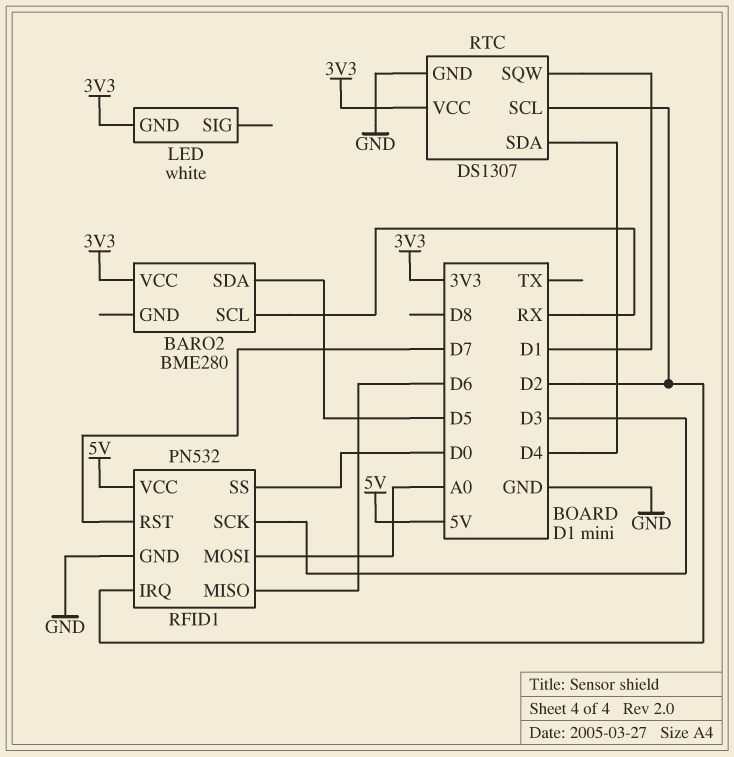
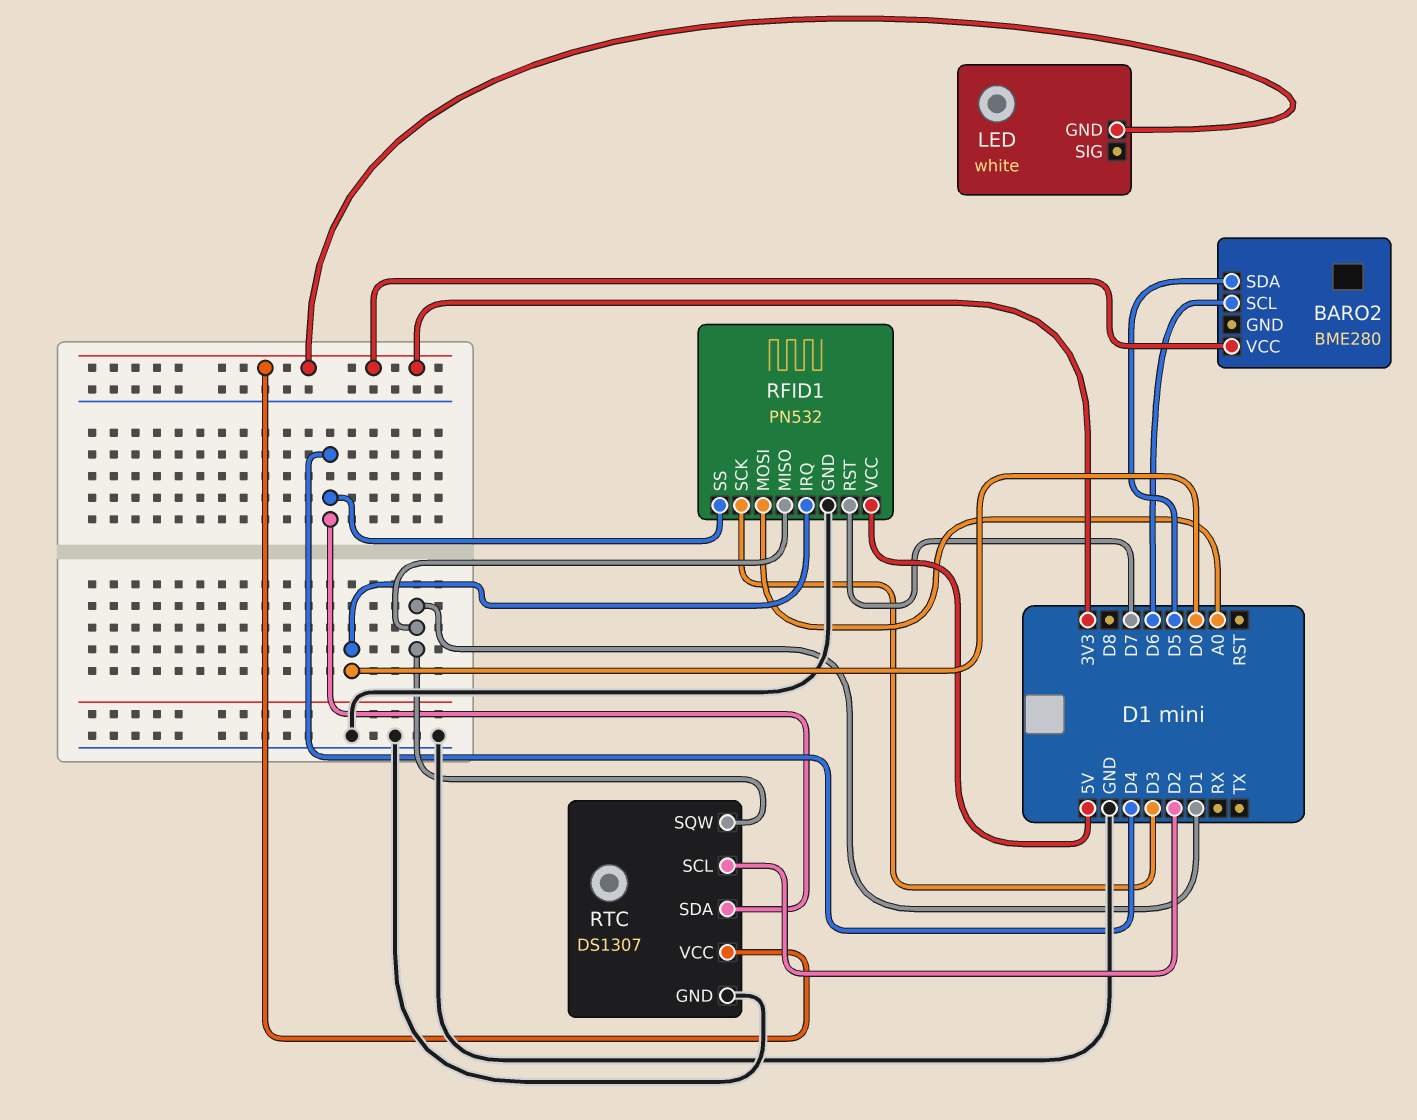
BARO2 pin SCL: RX -> D6
RFID1 pin IRQ: D2 -> D0
RFID1 pin MISO: D6 -> D1
RFID1 pin SS: D0 -> D4

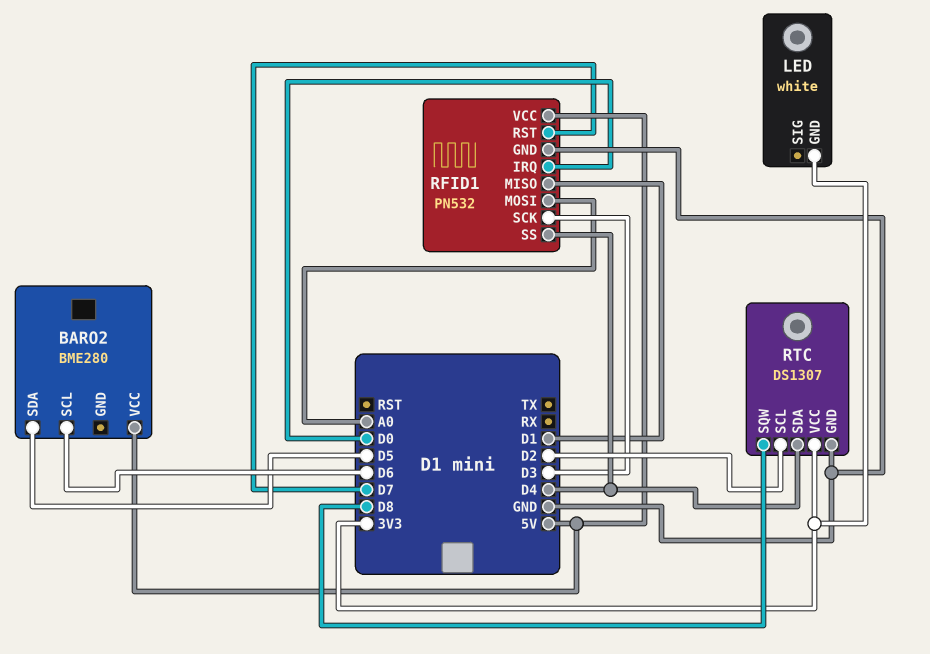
BARO2 pin VCC: 3V3 -> 5V
RTC pin SQW: D1 -> D8

